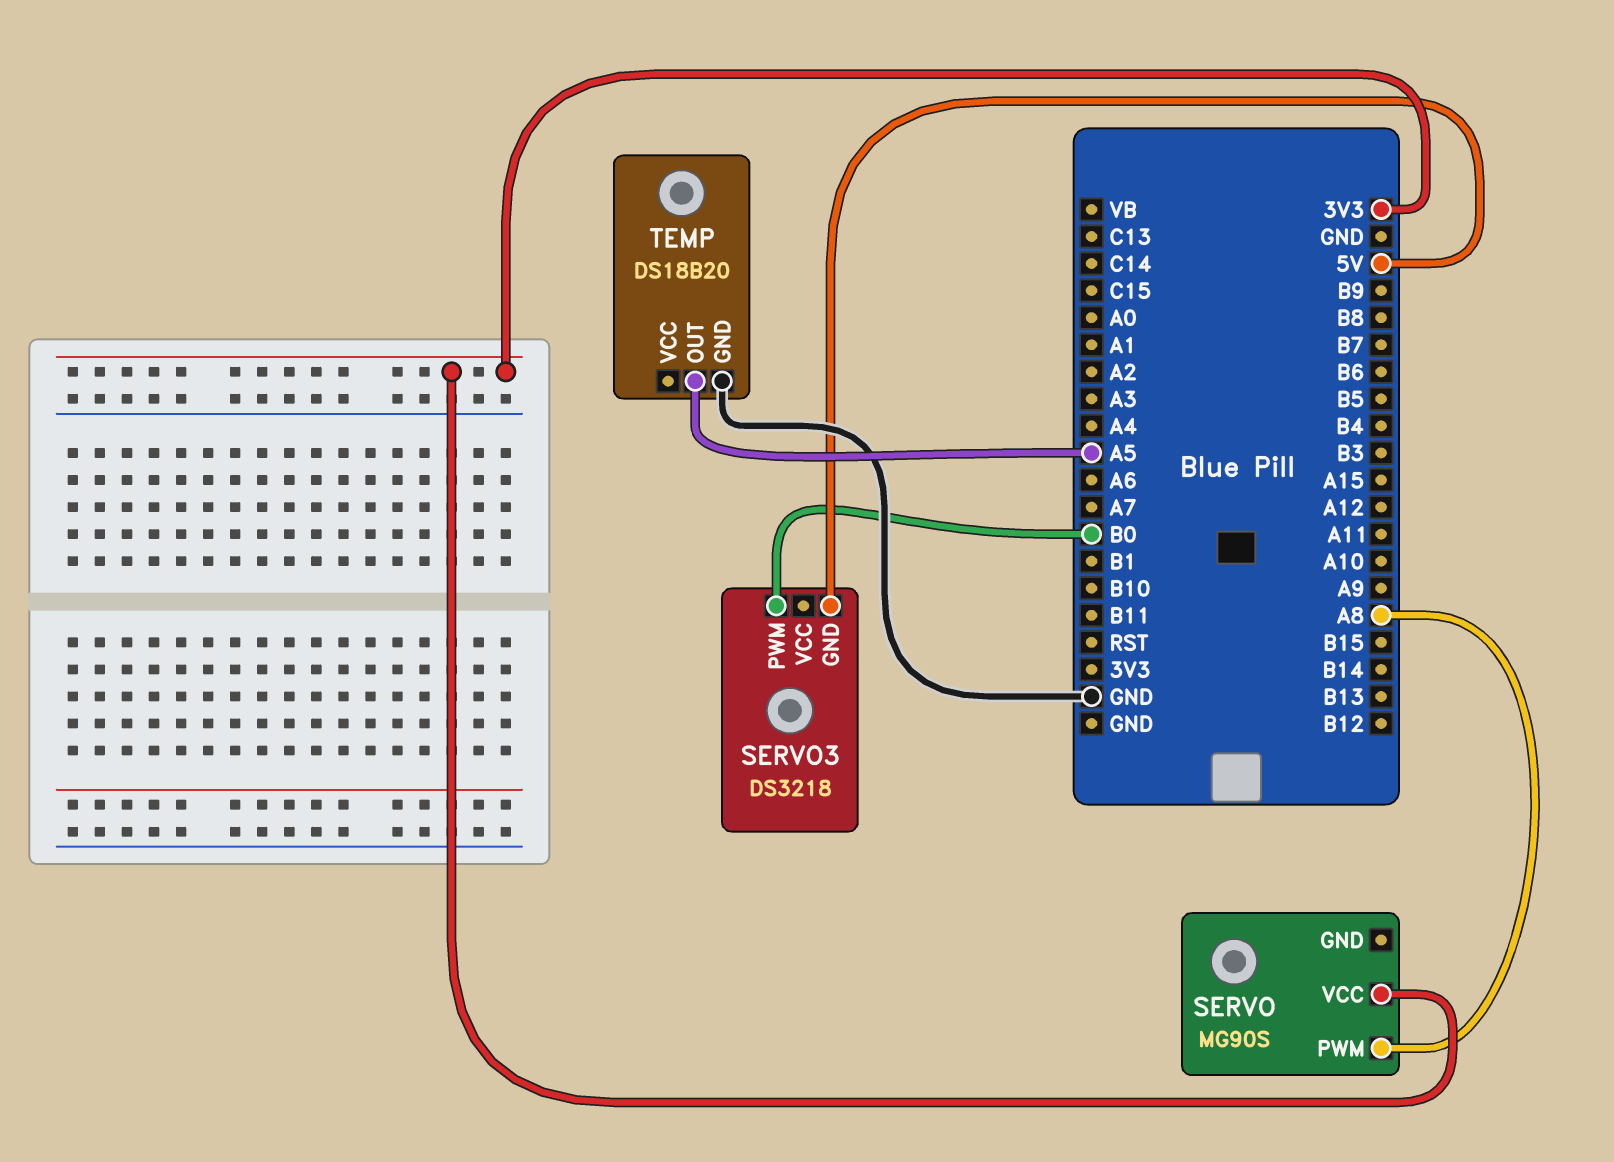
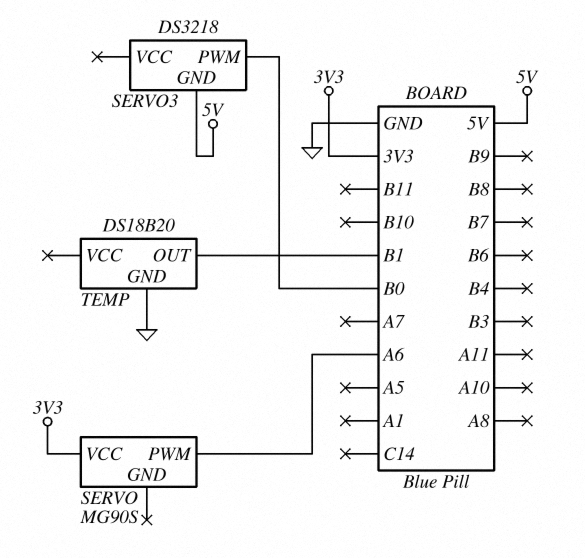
SERVO pin PWM: A8 -> A6
TEMP pin OUT: A5 -> B1

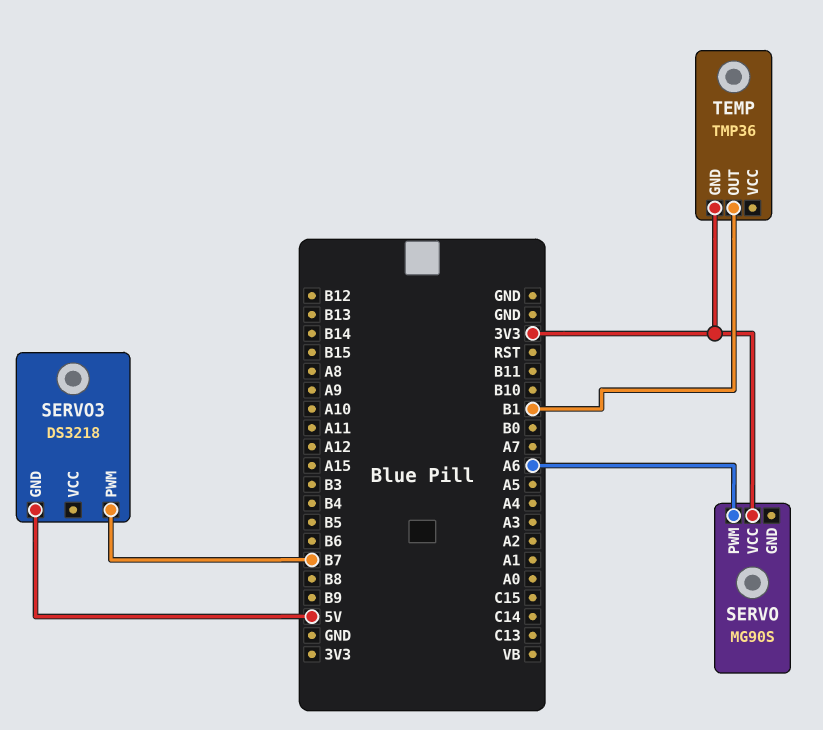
SERVO3 pin PWM: B0 -> B7
TEMP: DS18B20 -> TMP36
TEMP pin GND: GND -> 3V3

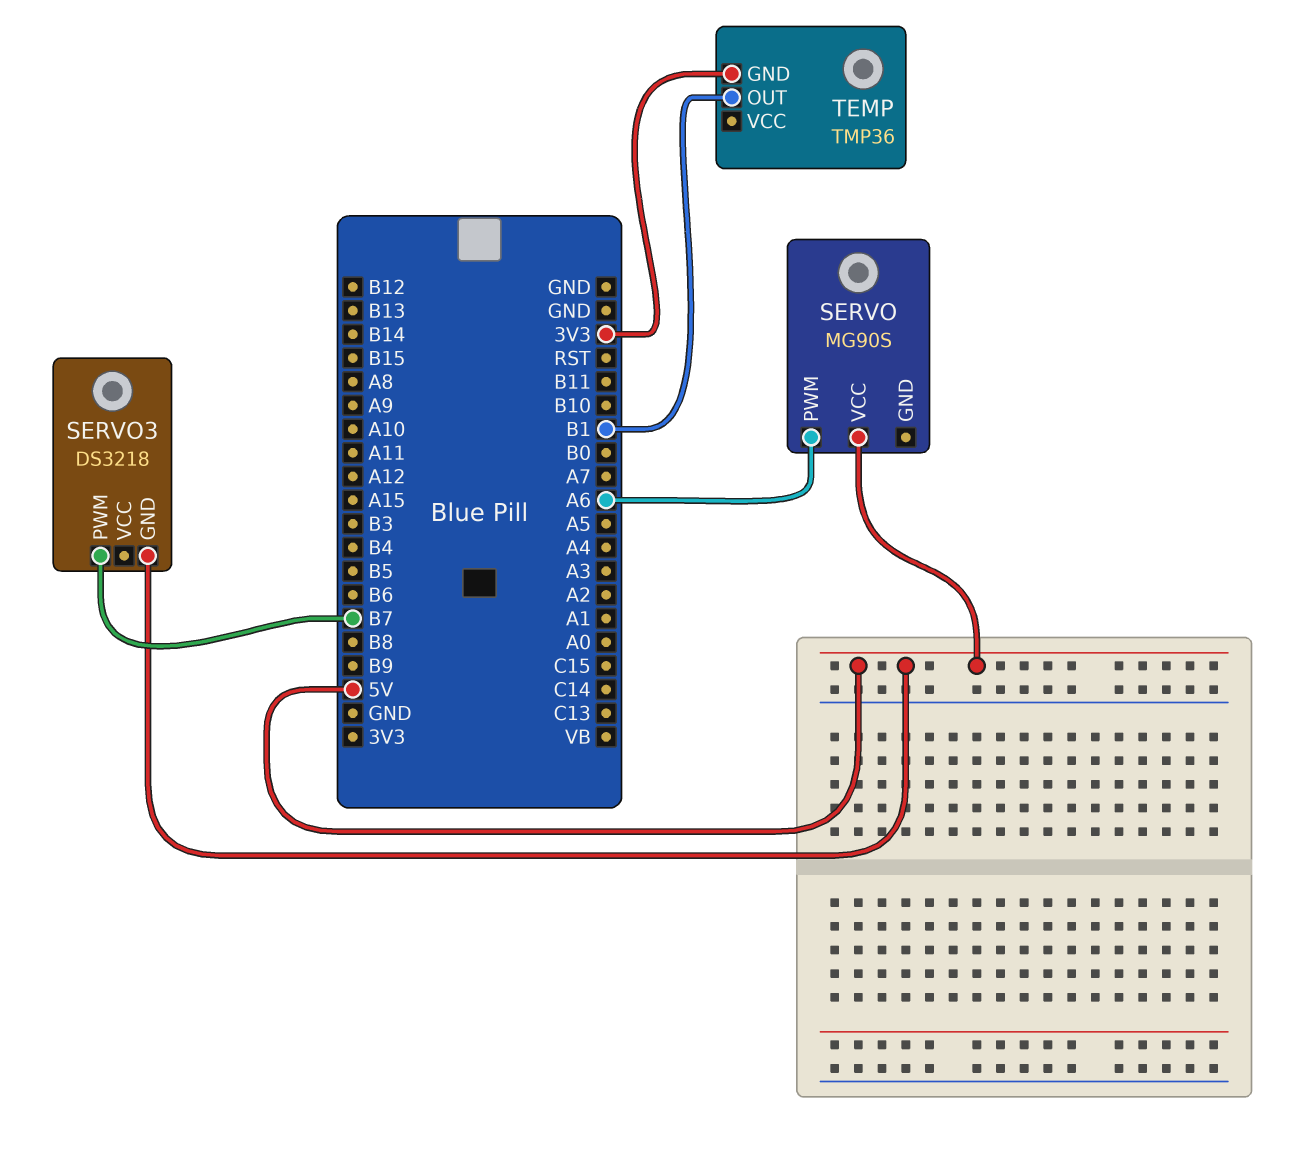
SERVO pin VCC: 3V3 -> 5V

